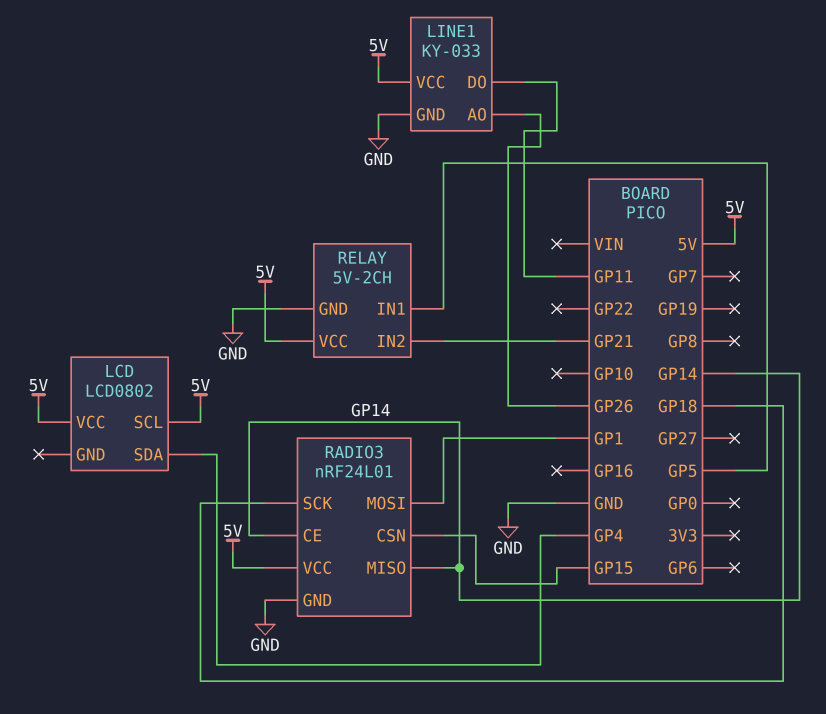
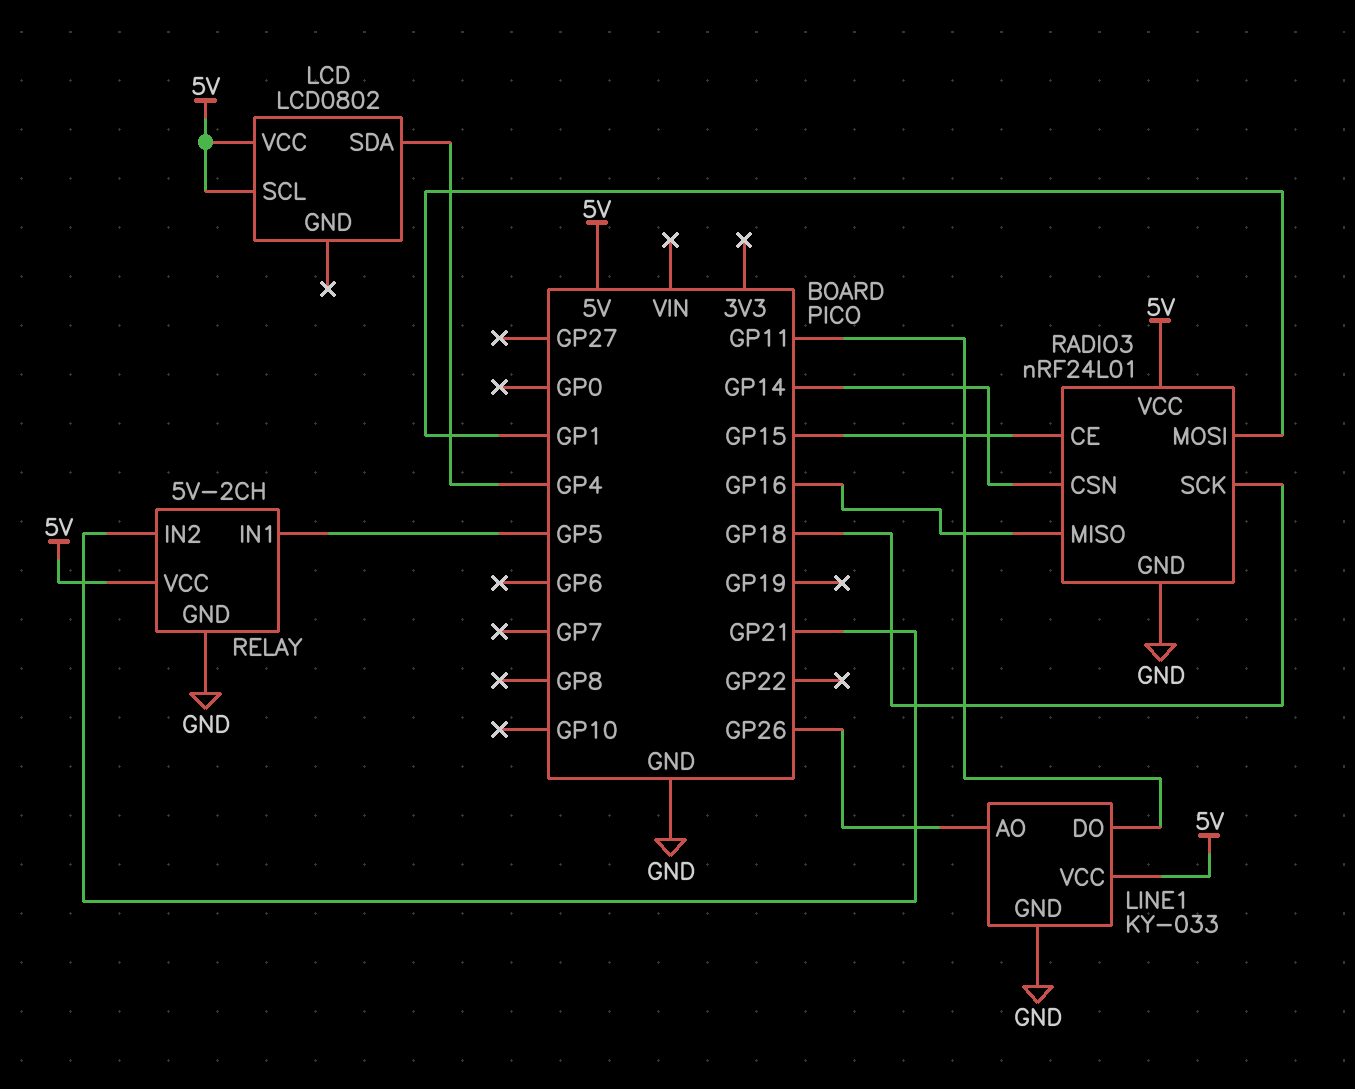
RADIO3 pin CE: GP14 -> GP15
RADIO3 pin CSN: GP15 -> GP14
RADIO3 pin MISO: GP14 -> GP16

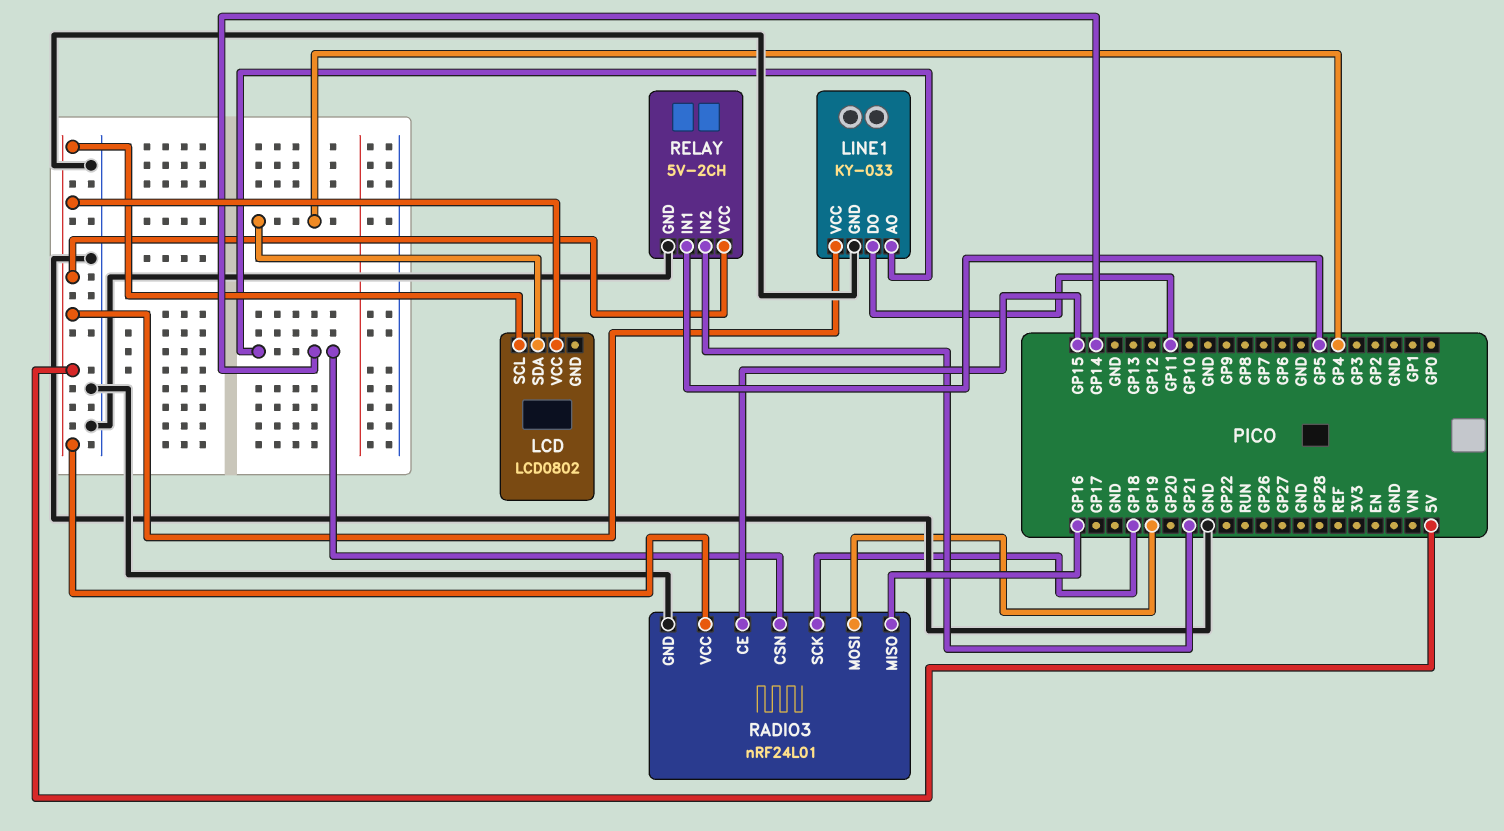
LINE1 pin AO: GP26 -> GP14
RADIO3 pin MOSI: GP1 -> GP19

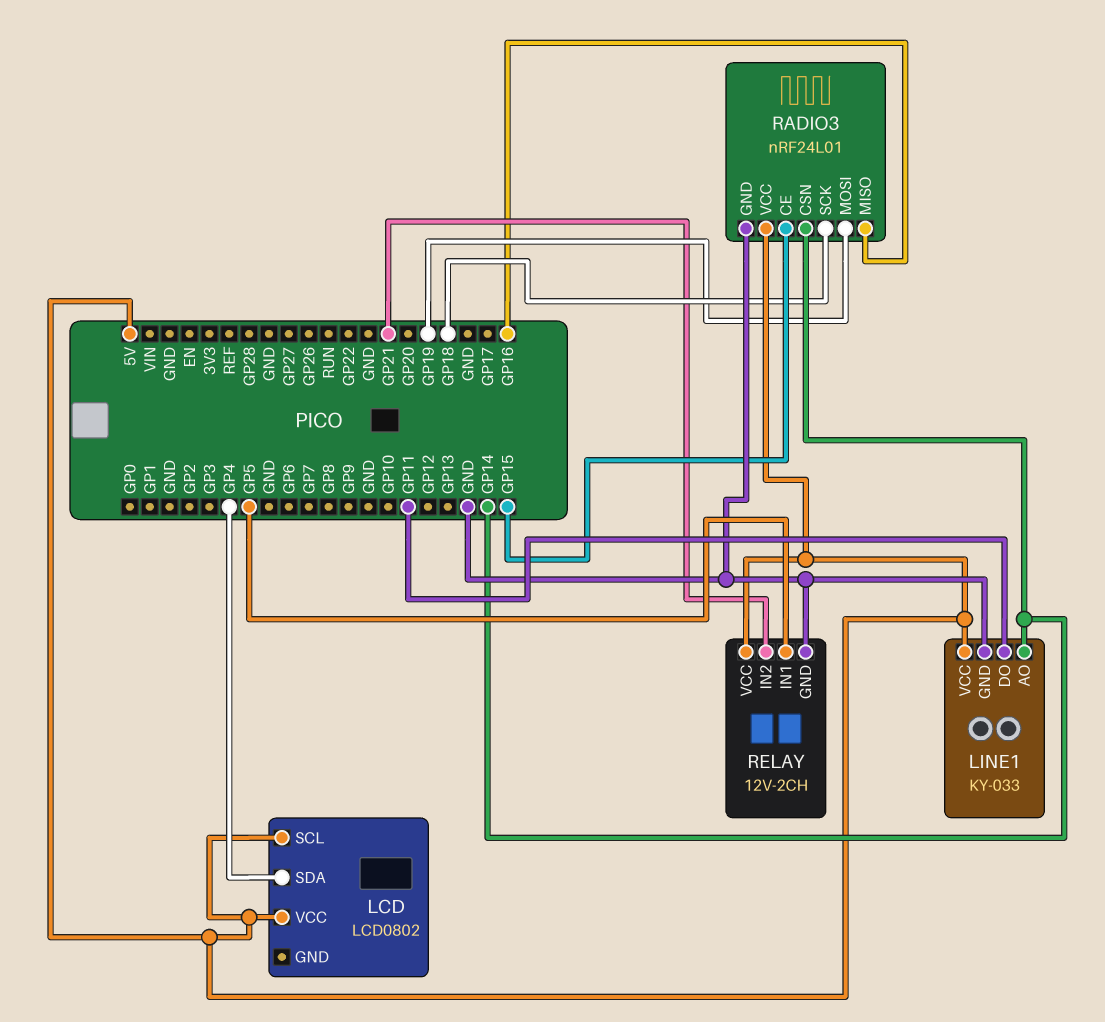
RELAY: 5V-2CH -> 12V-2CH

